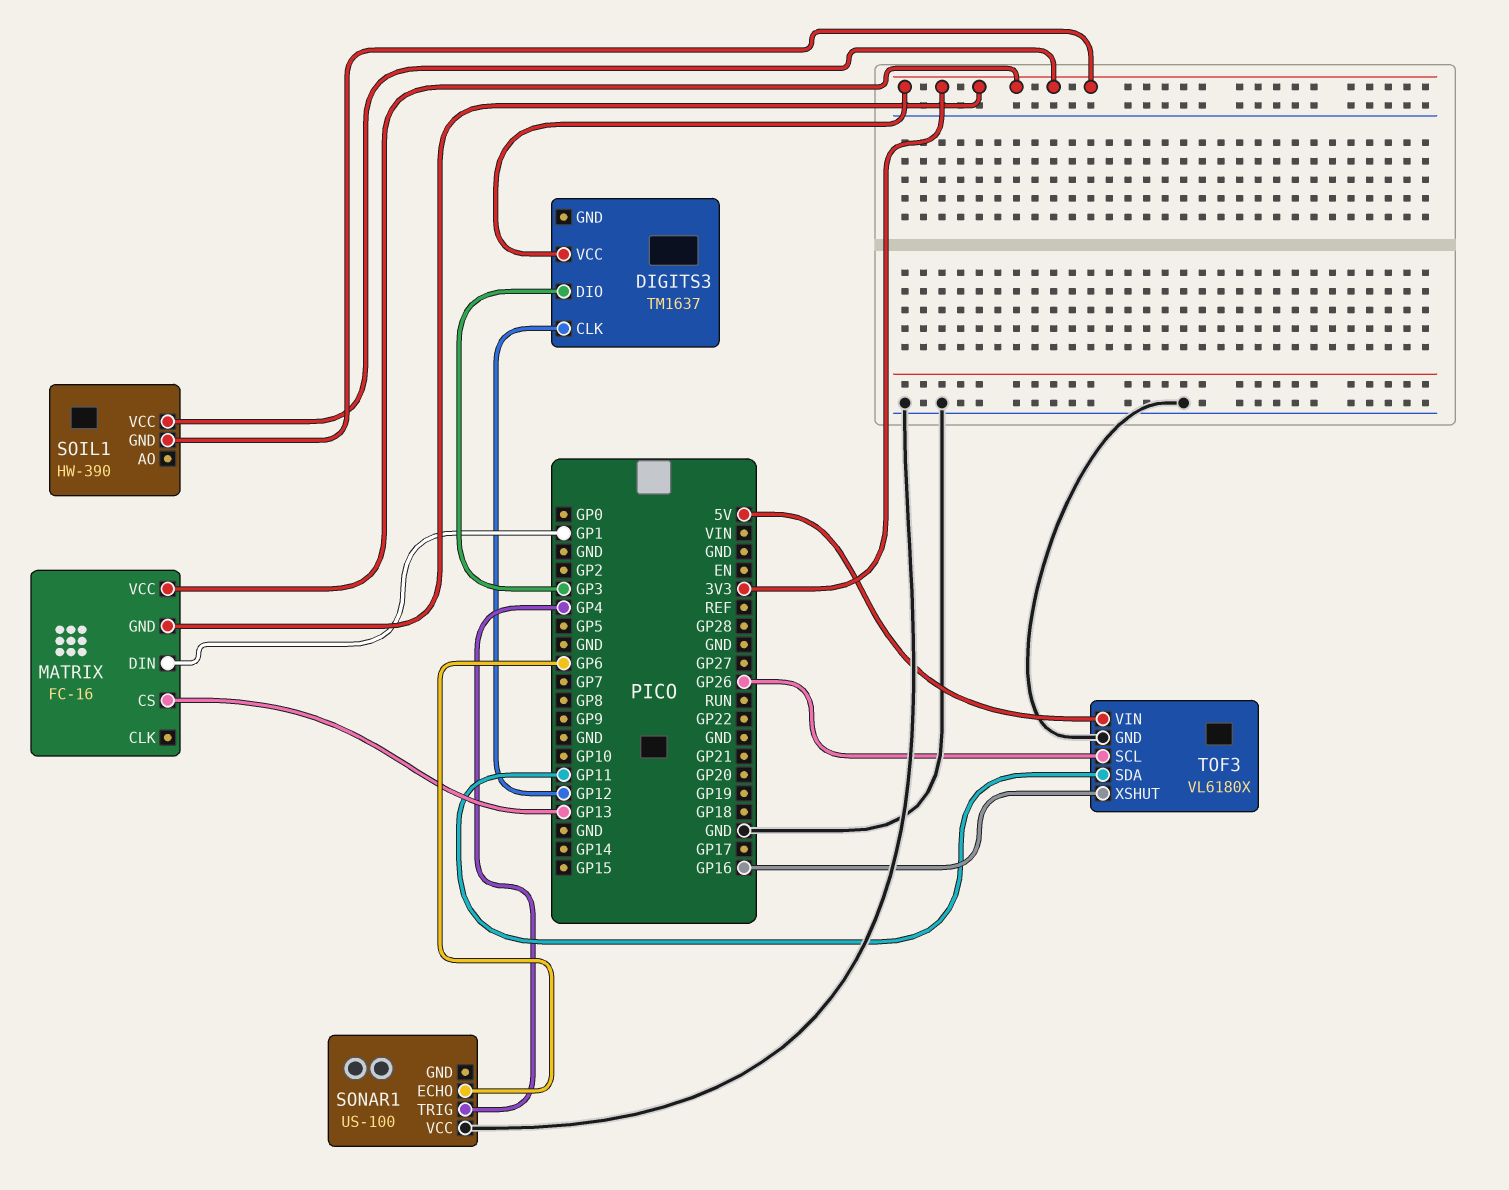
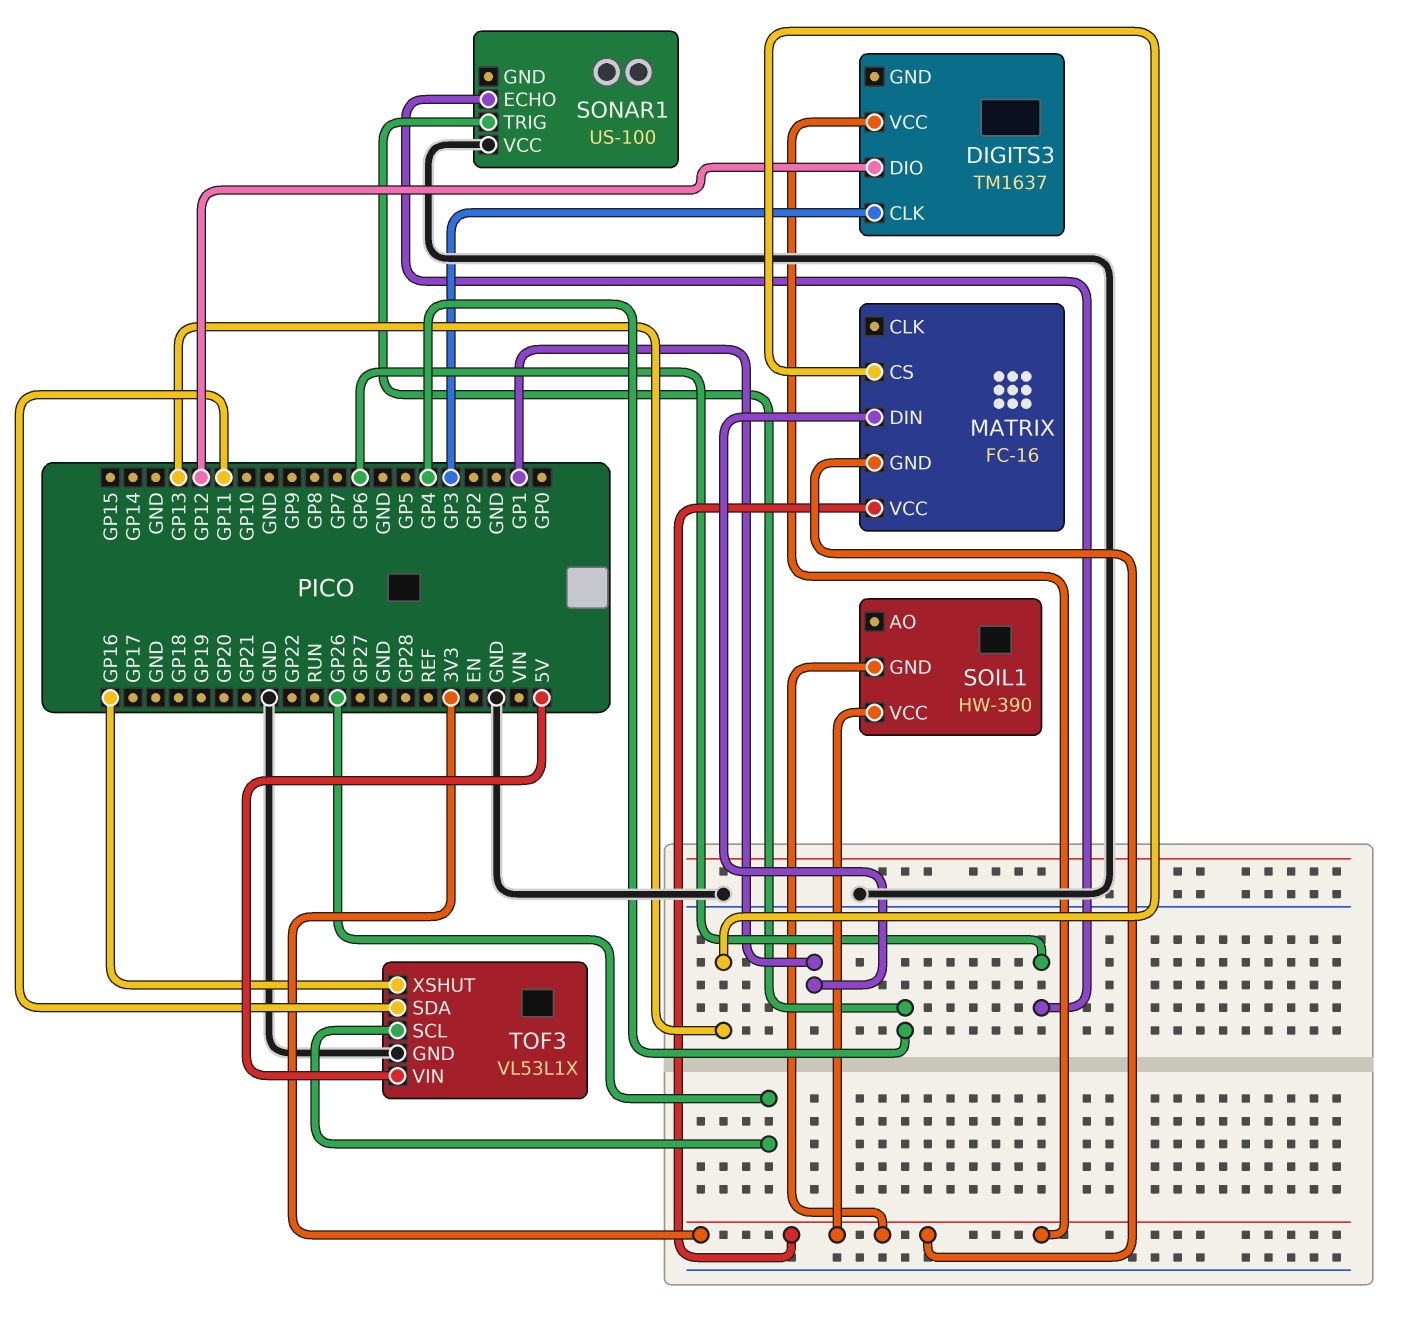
DIGITS3 pin CLK: GP12 -> GP3
DIGITS3 pin DIO: GP3 -> GP12
TOF3: VL6180X -> VL53L1X

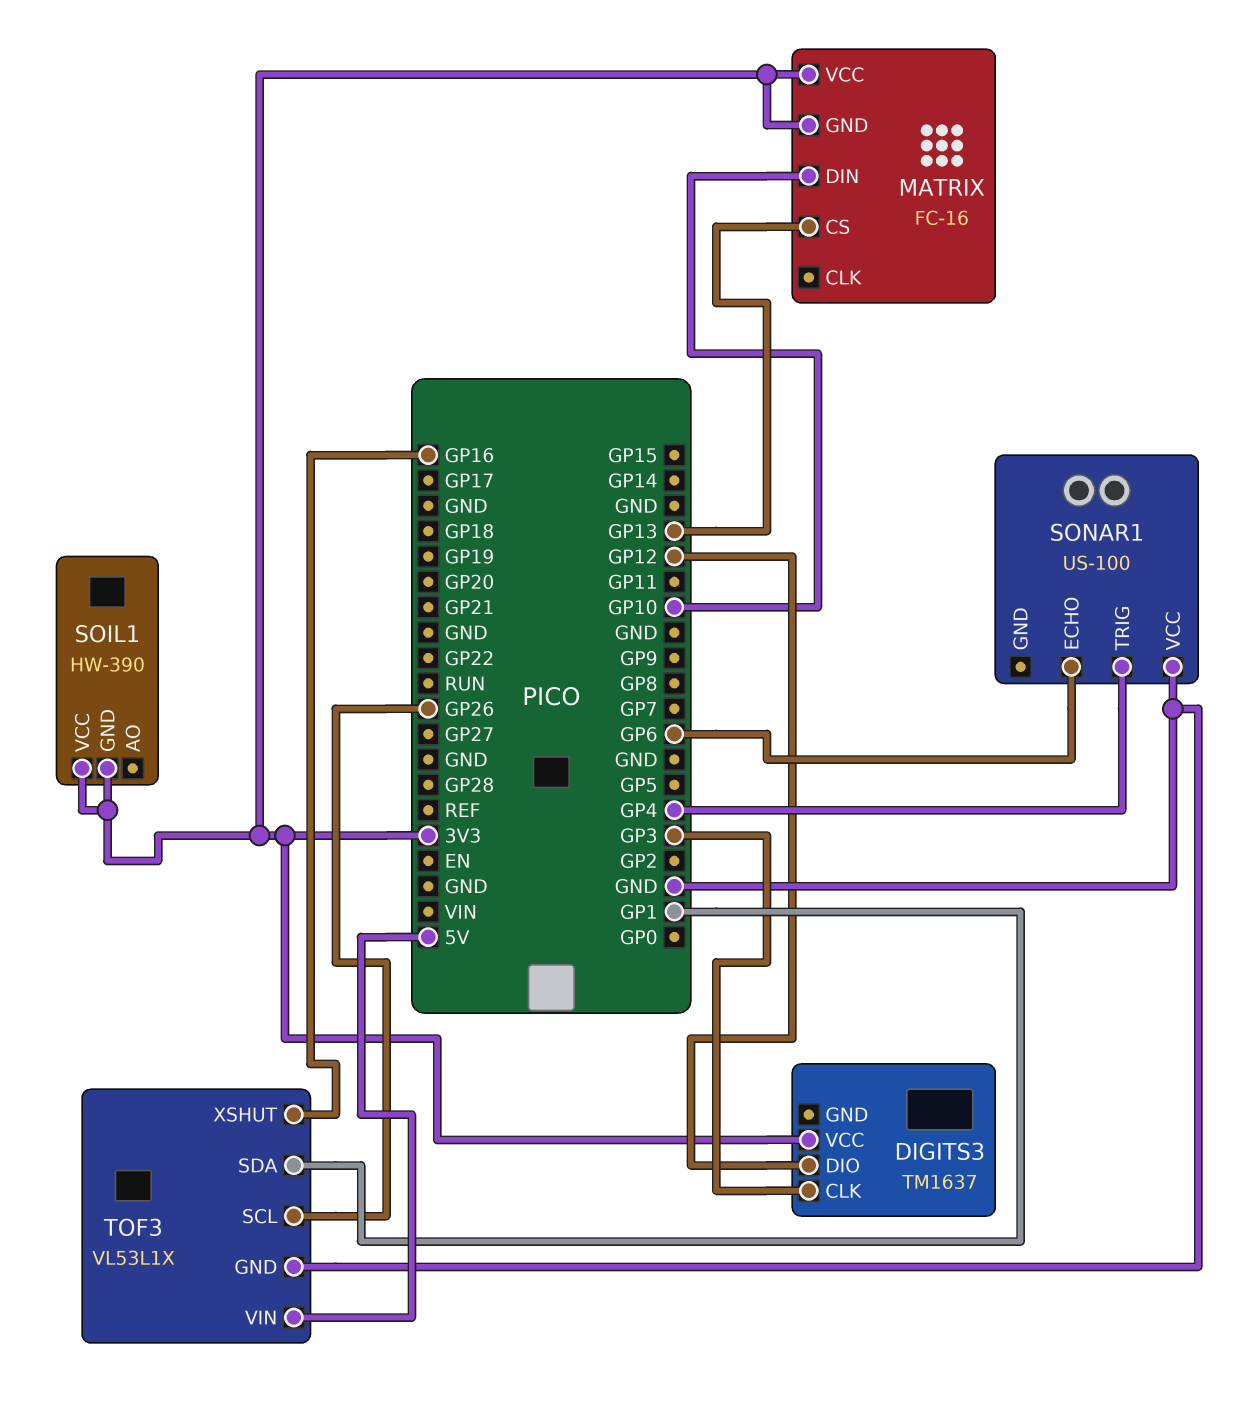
MATRIX pin DIN: GP1 -> GP10
TOF3 pin SDA: GP11 -> GP1

